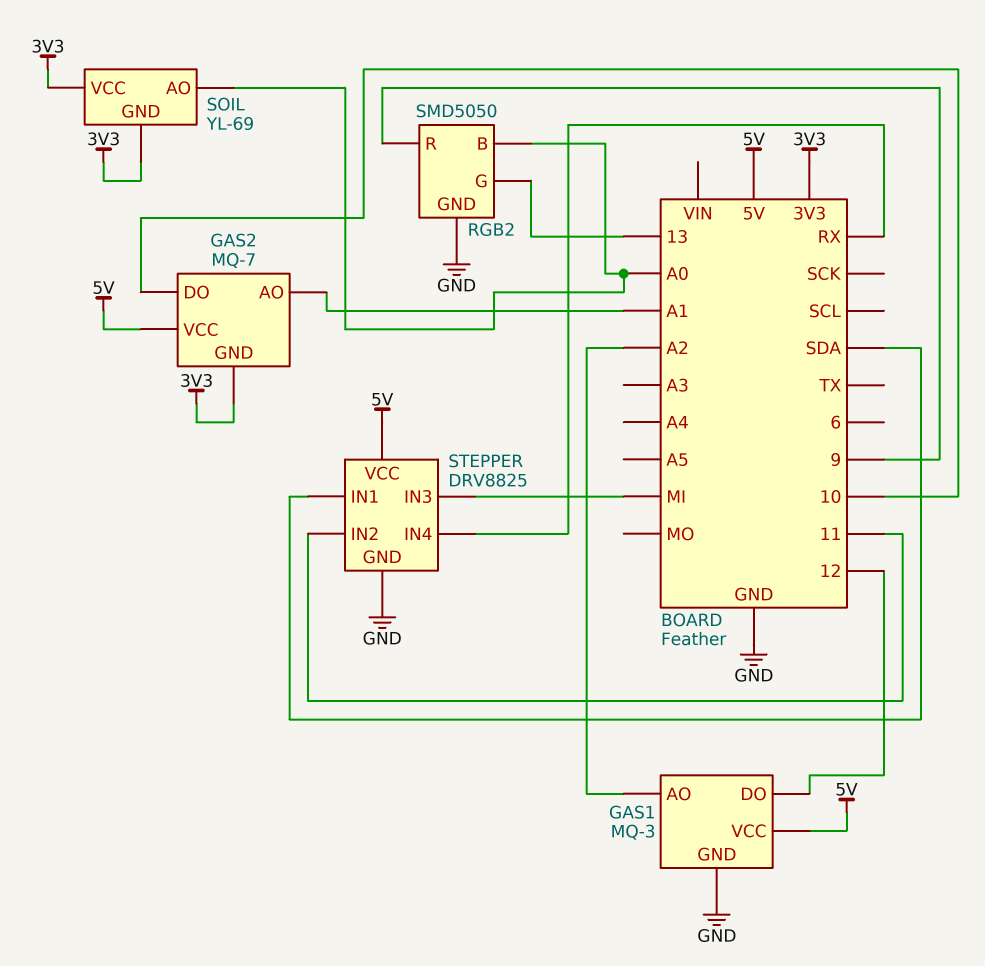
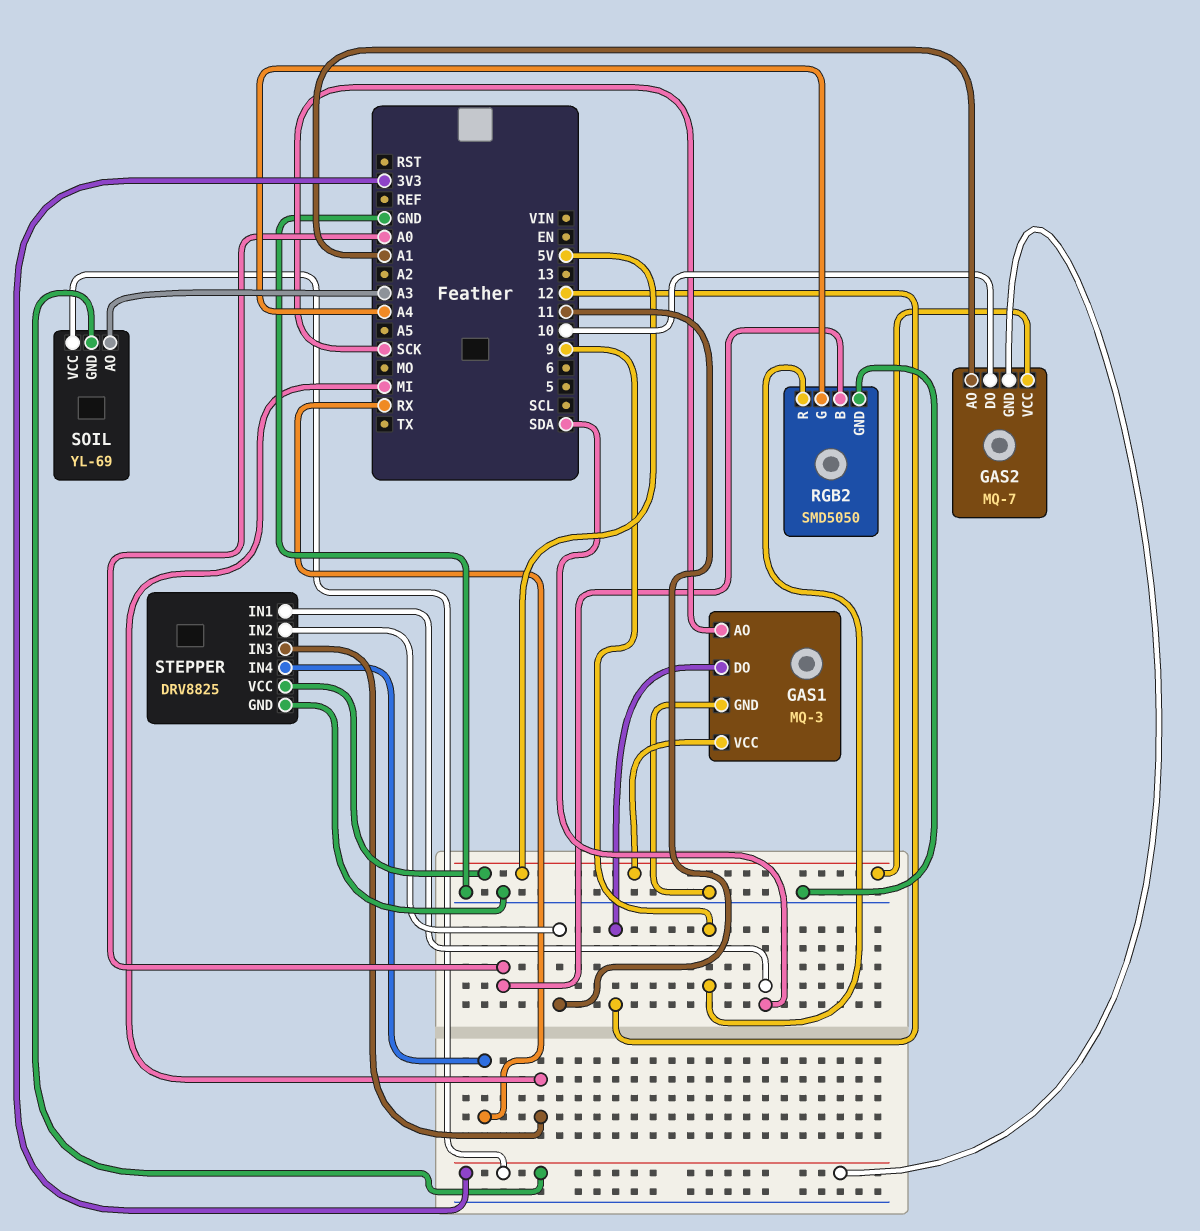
GAS1 pin AO: A2 -> SCK
RGB2 pin G: 13 -> A4
SOIL pin AO: A0 -> A3

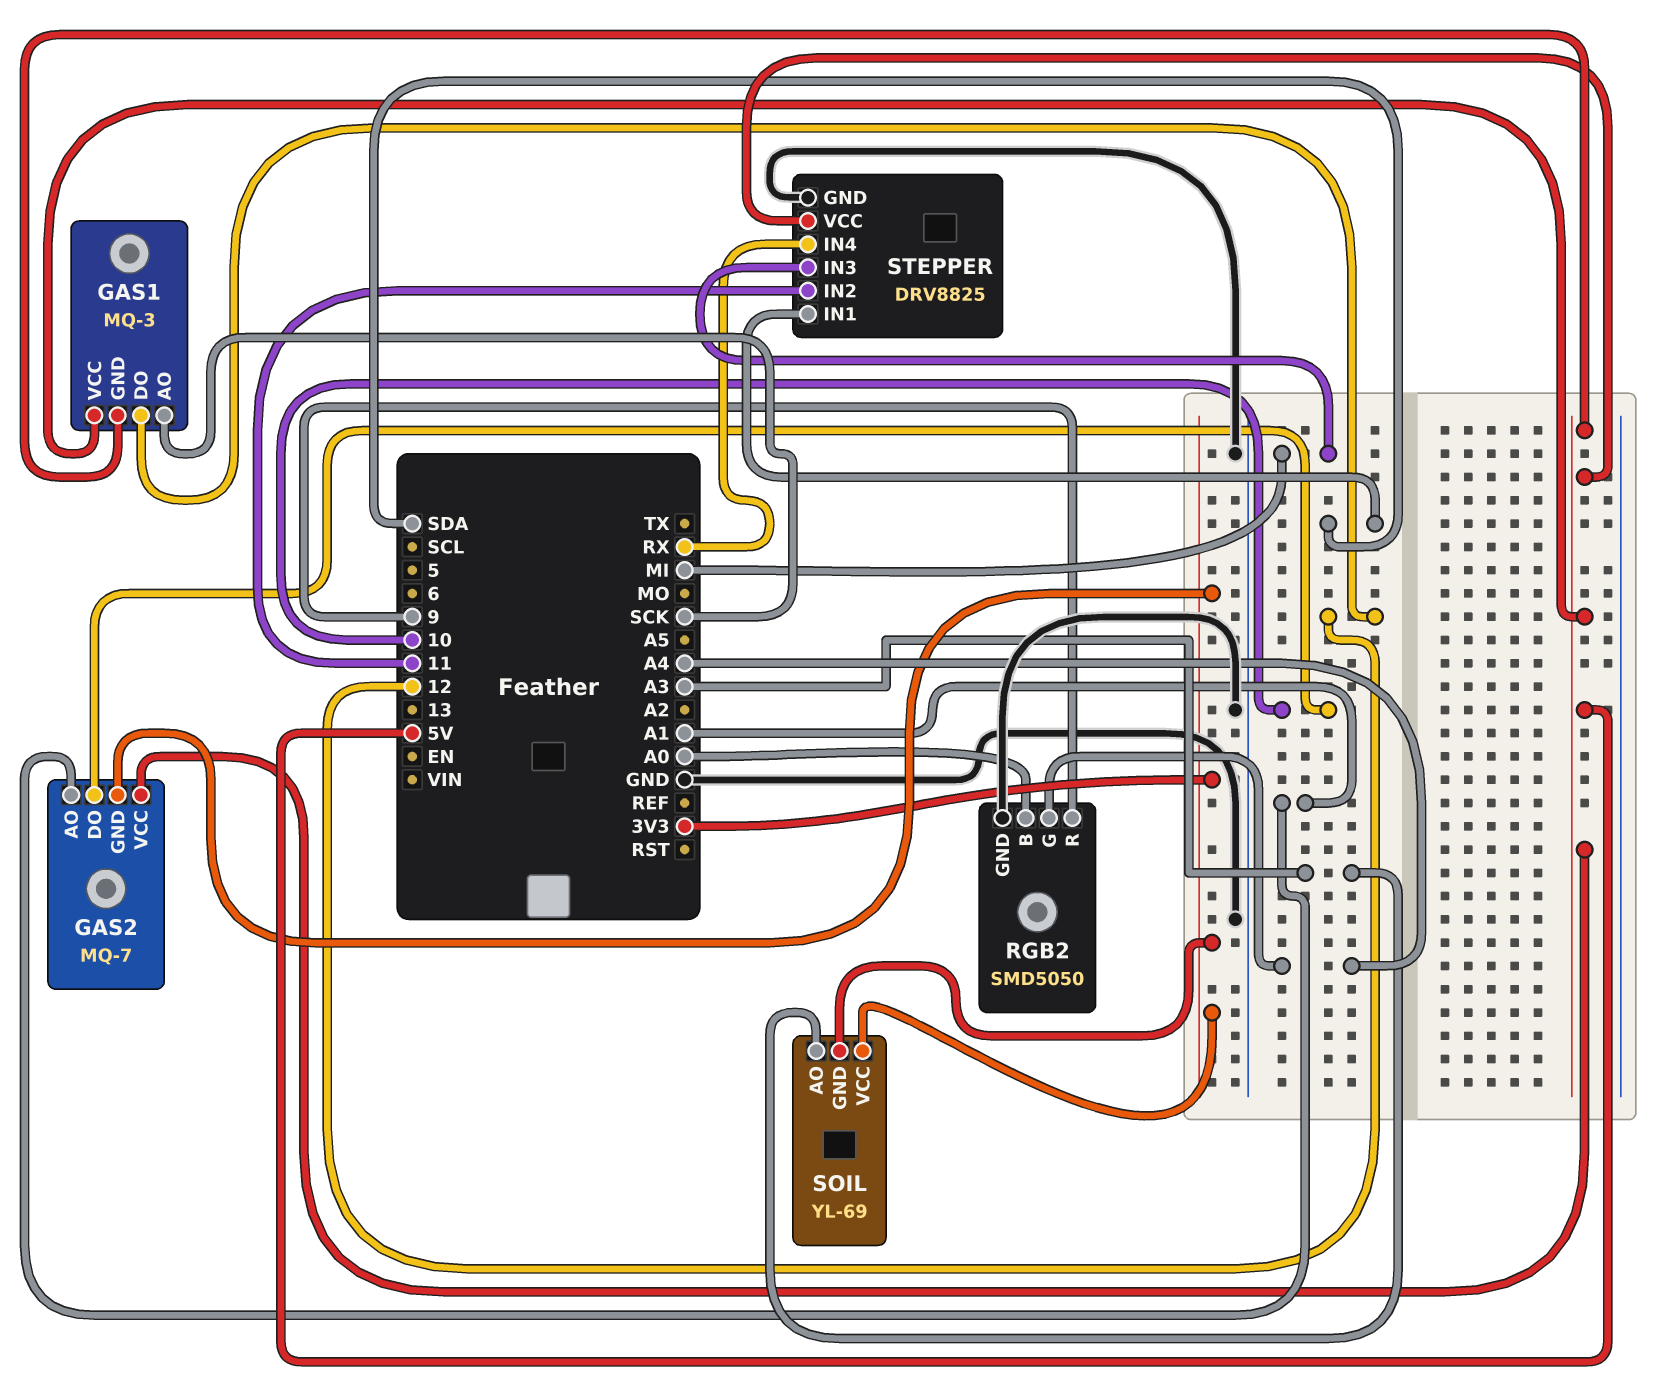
GAS1 pin GND: GND -> 5V

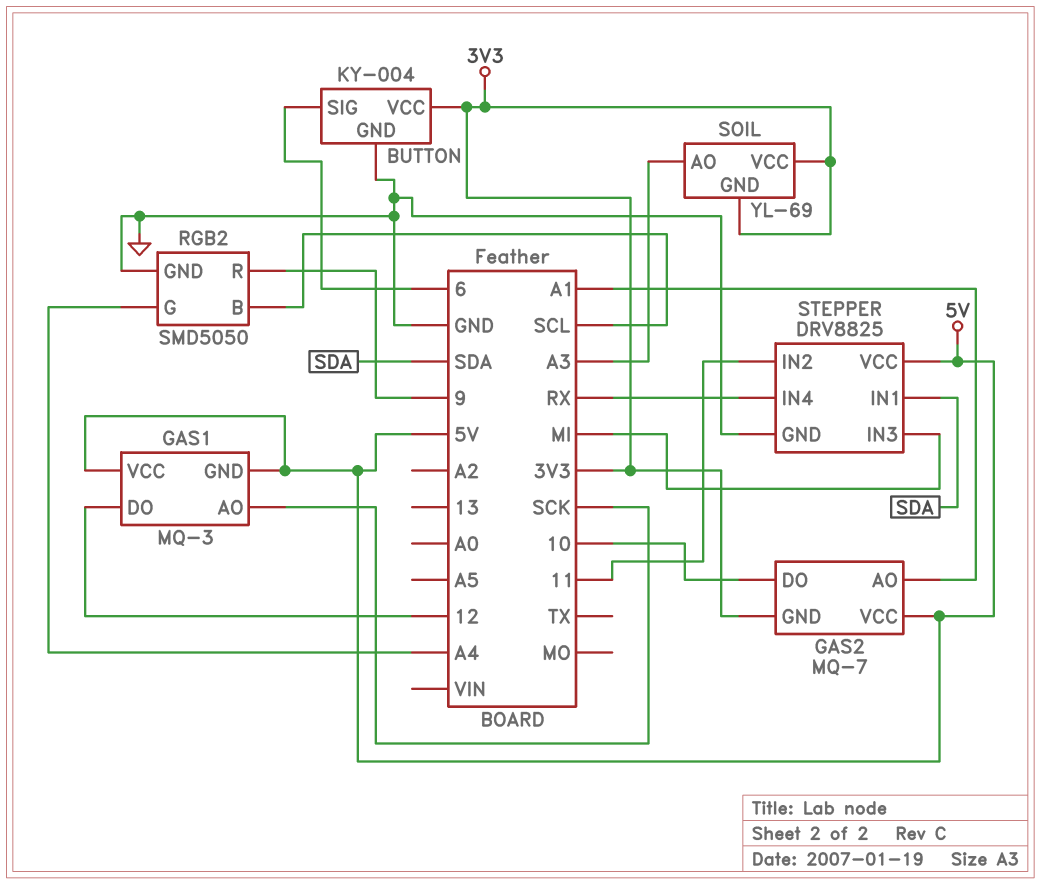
BUTTON: none -> KY-004
BUTTON pin GND: none -> GND
BUTTON pin SIG: none -> 6
BUTTON pin VCC: none -> 3V3
RGB2 pin B: A0 -> SCL

